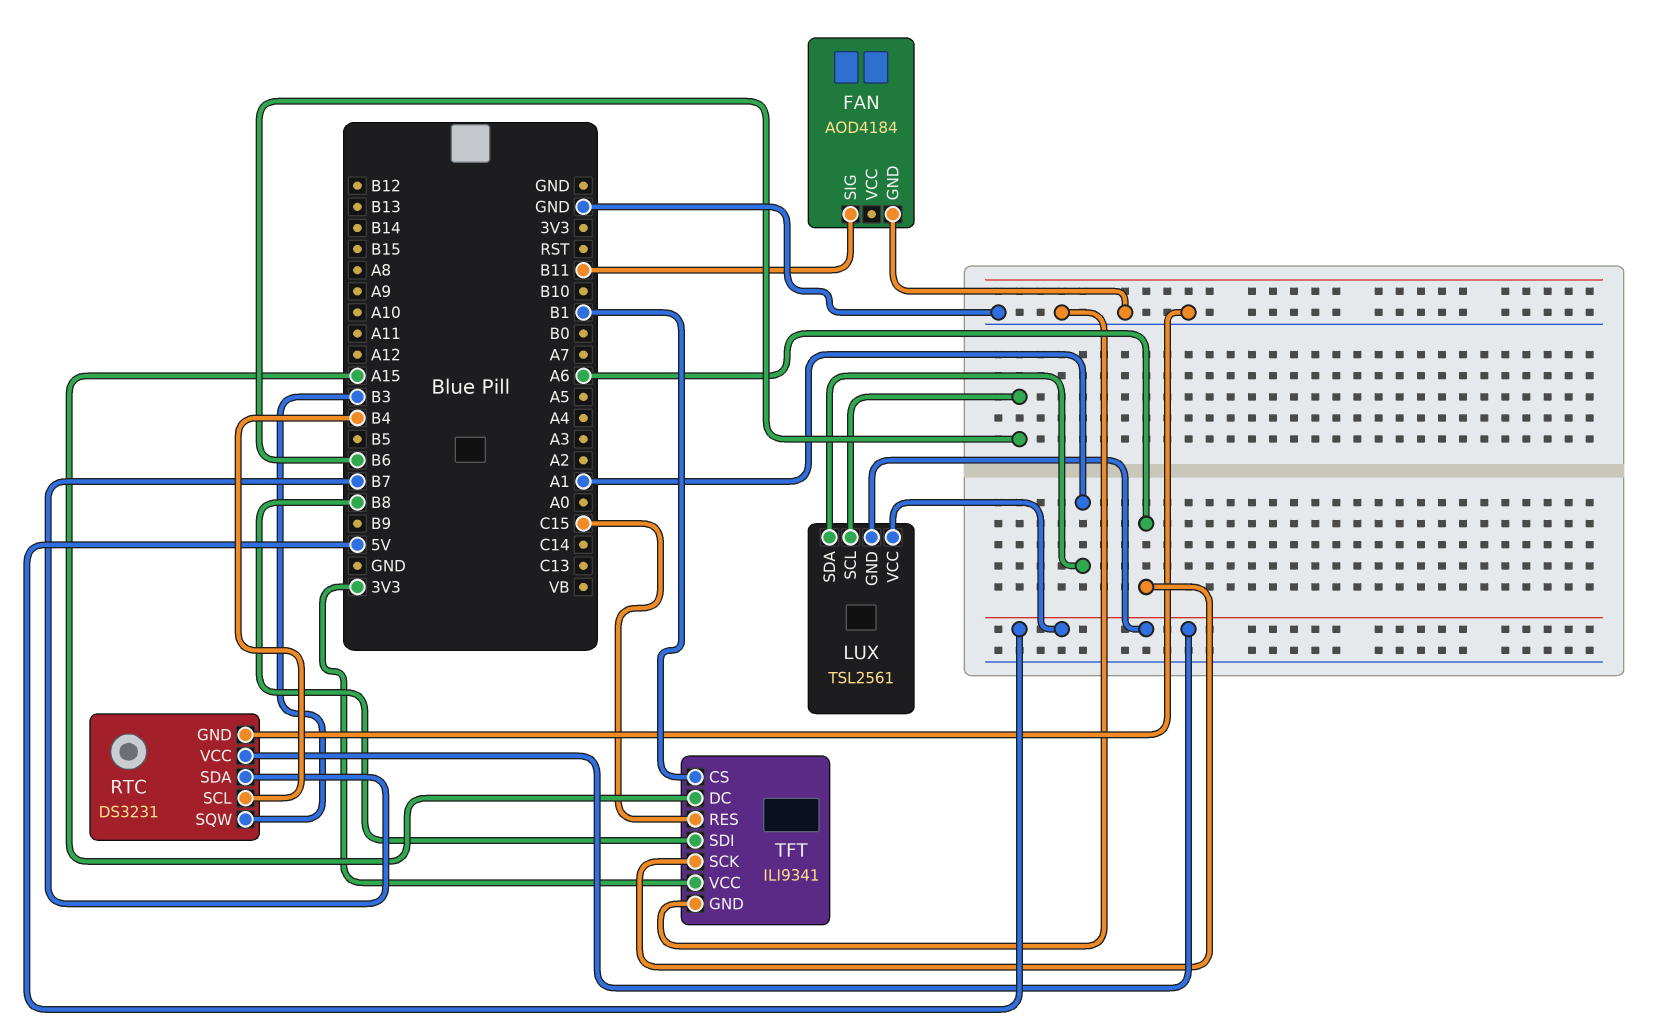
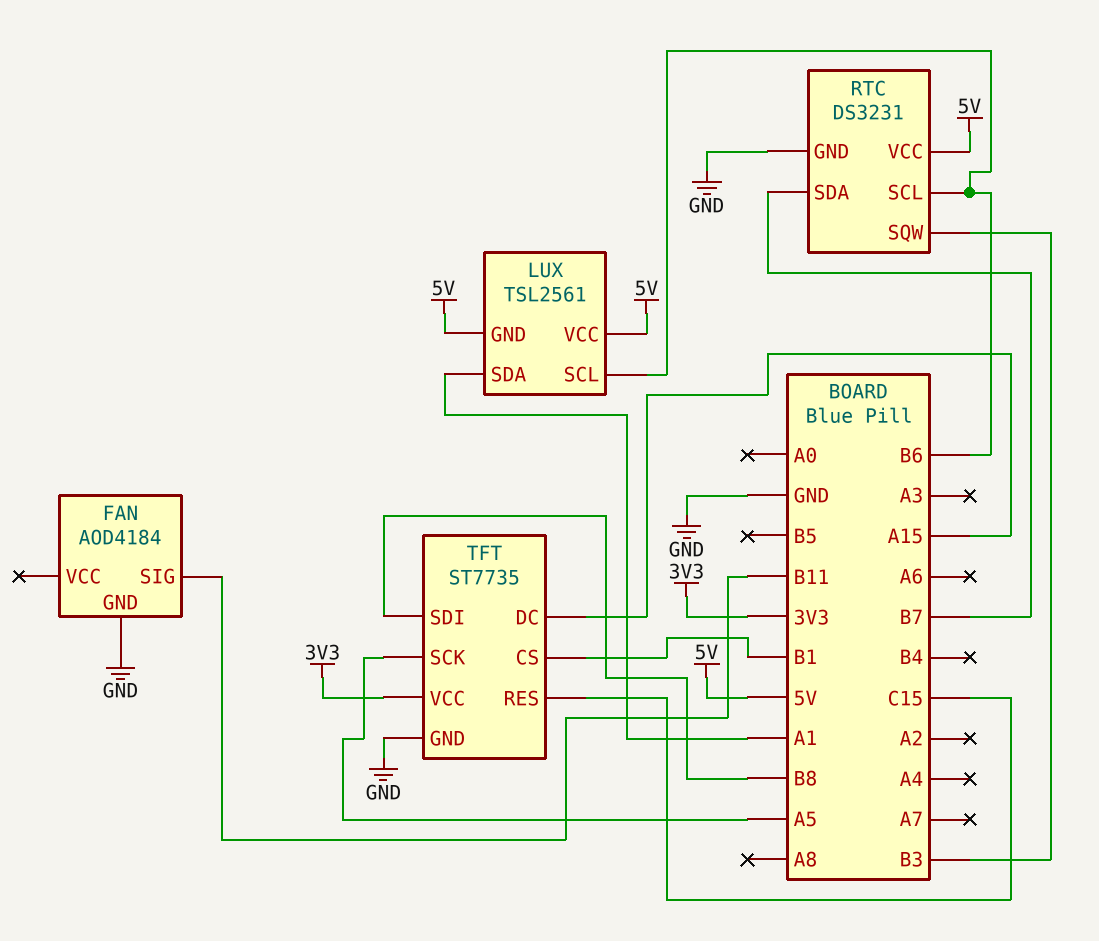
RTC pin SCL: B4 -> B6
TFT: ILI9341 -> ST7735
TFT pin SCK: A6 -> A5

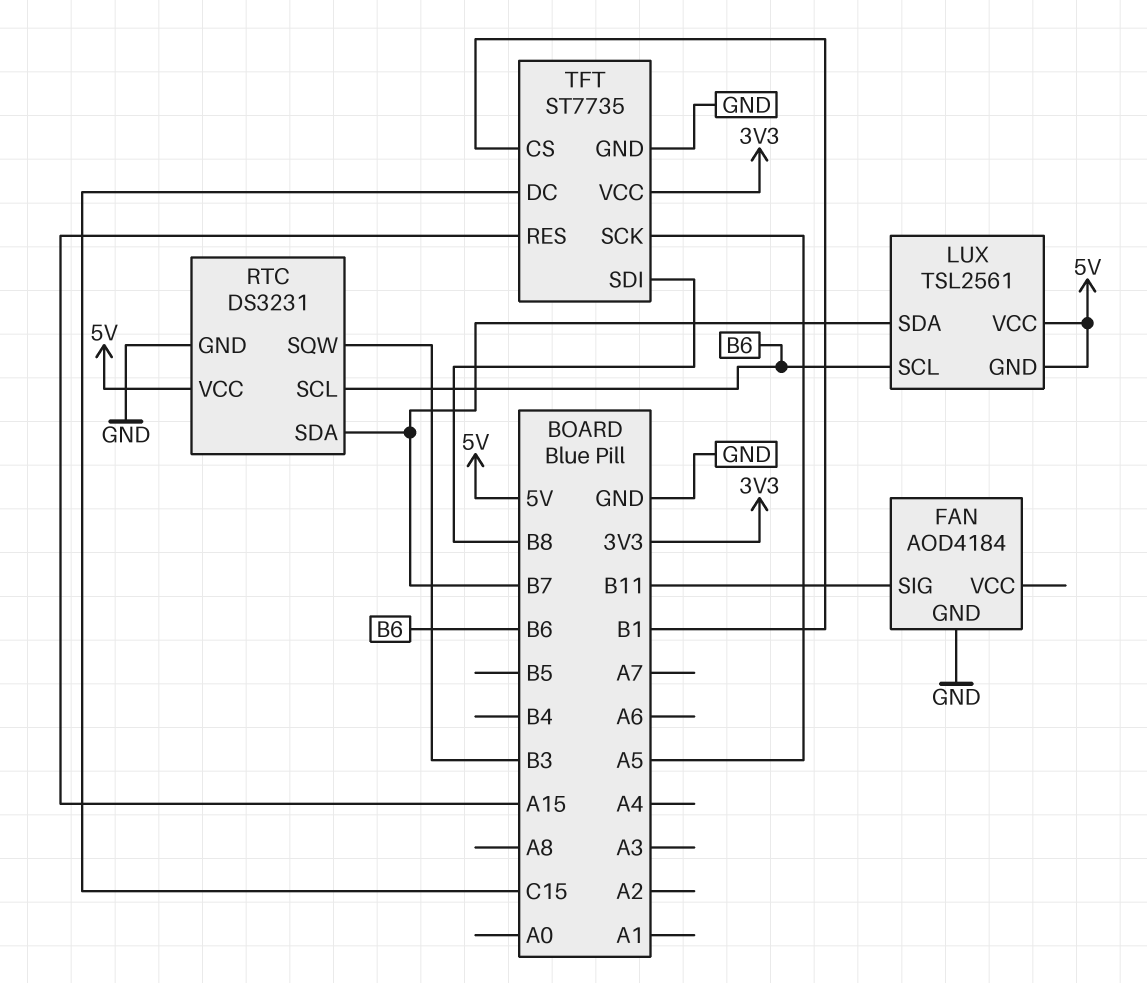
LUX pin SDA: A1 -> B7
TFT pin DC: A15 -> C15
TFT pin RES: C15 -> A15

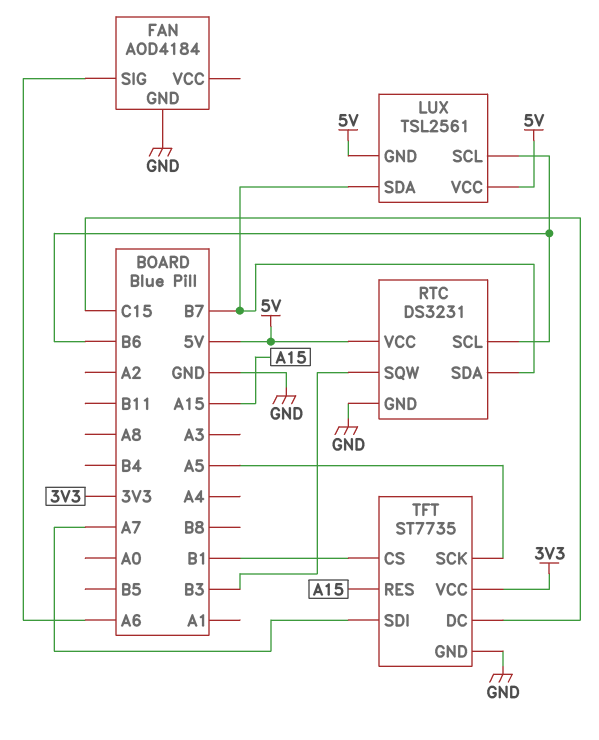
FAN pin SIG: B11 -> A6
TFT pin SDI: B8 -> A7

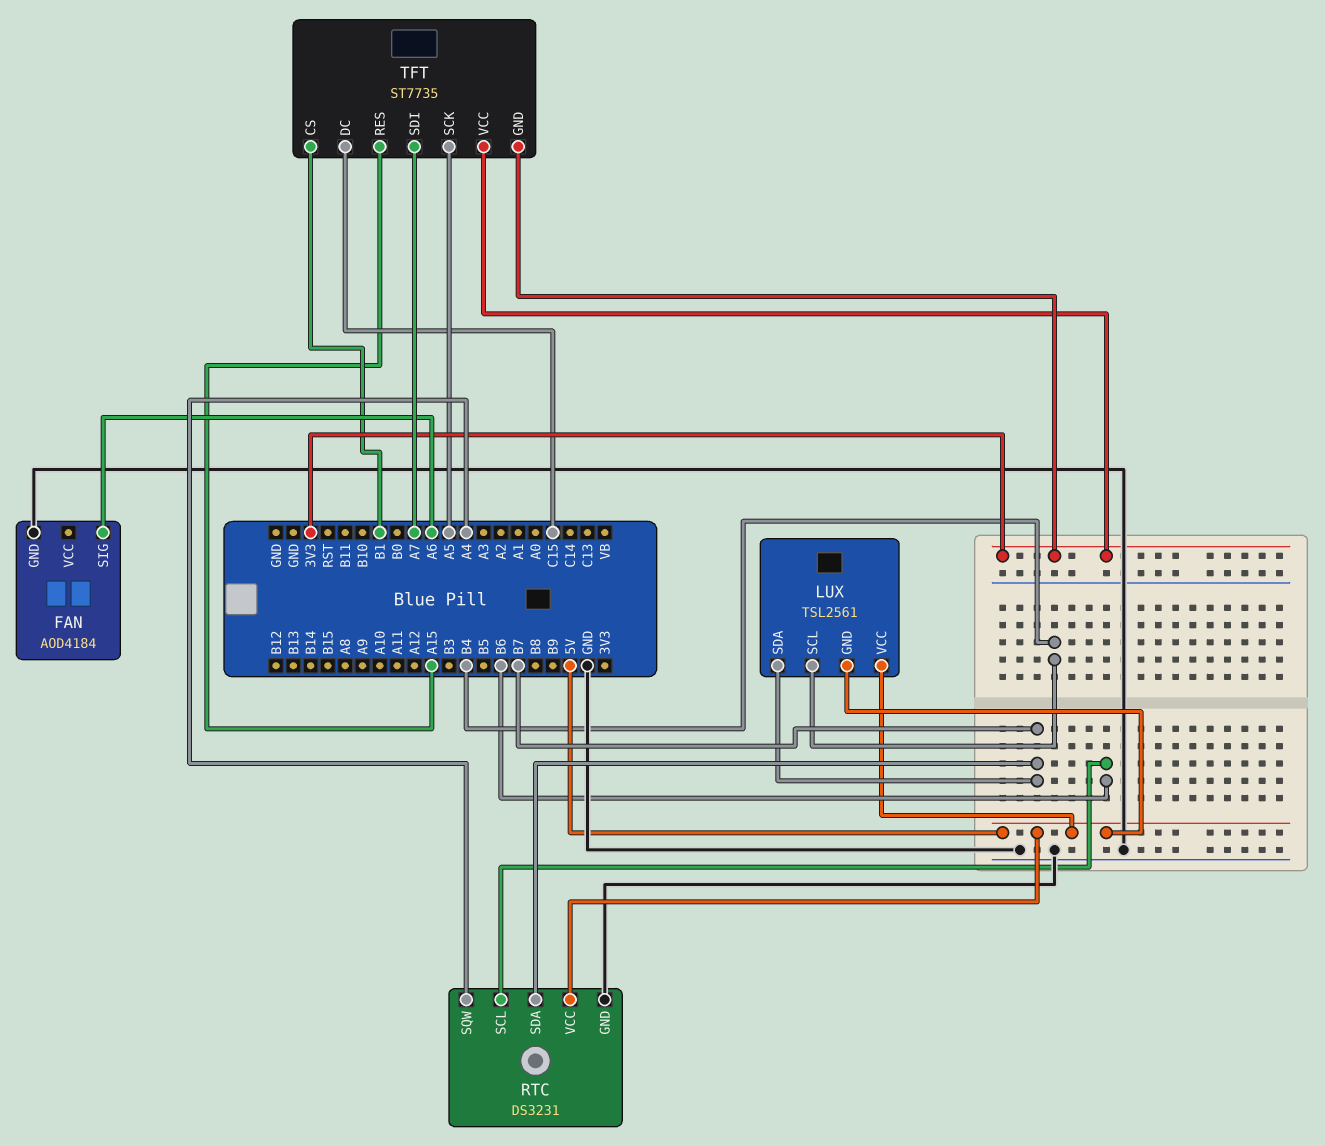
LUX pin SCL: B6 -> B4
RTC pin SQW: B3 -> A4
TFT pin GND: GND -> 3V3

